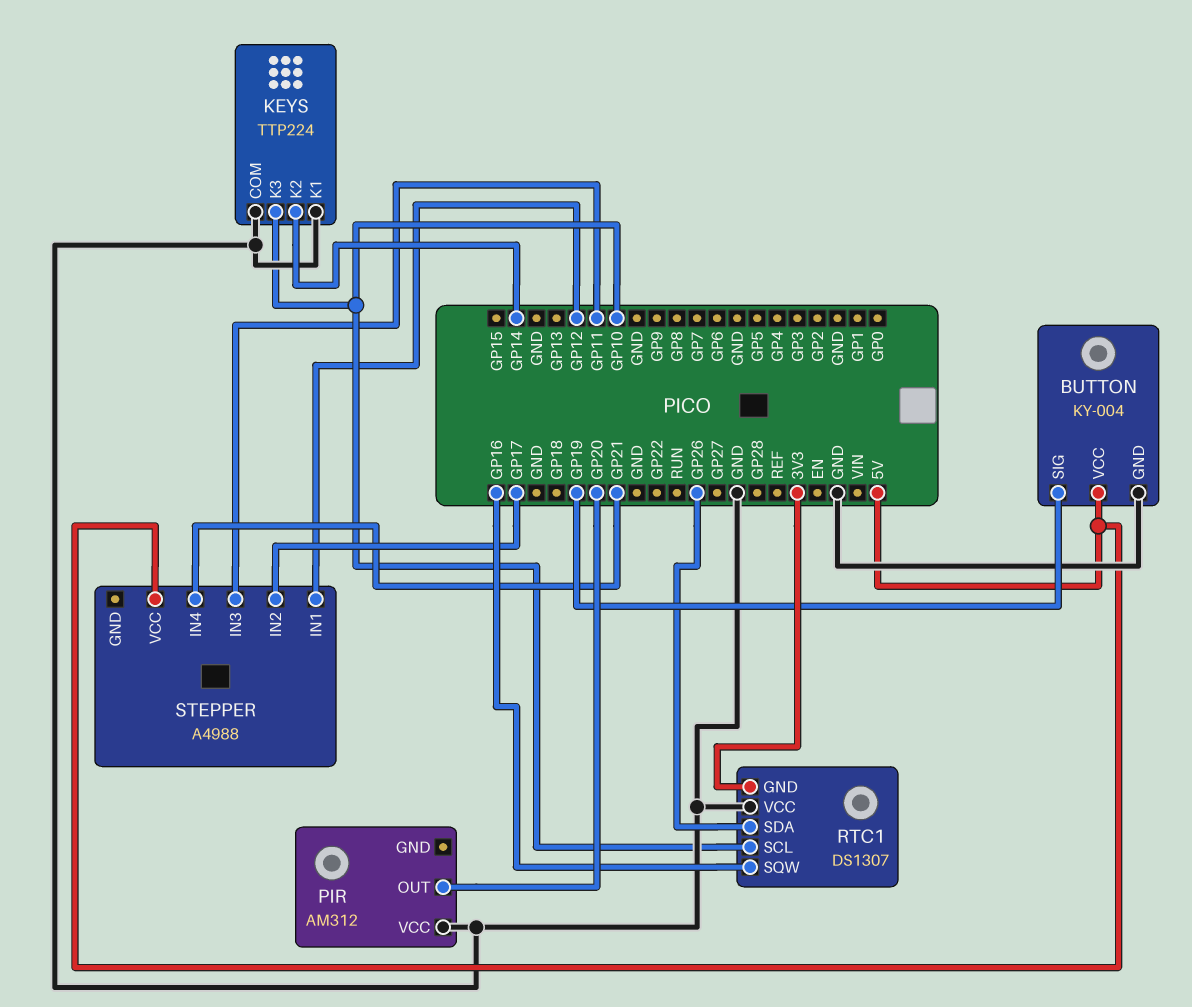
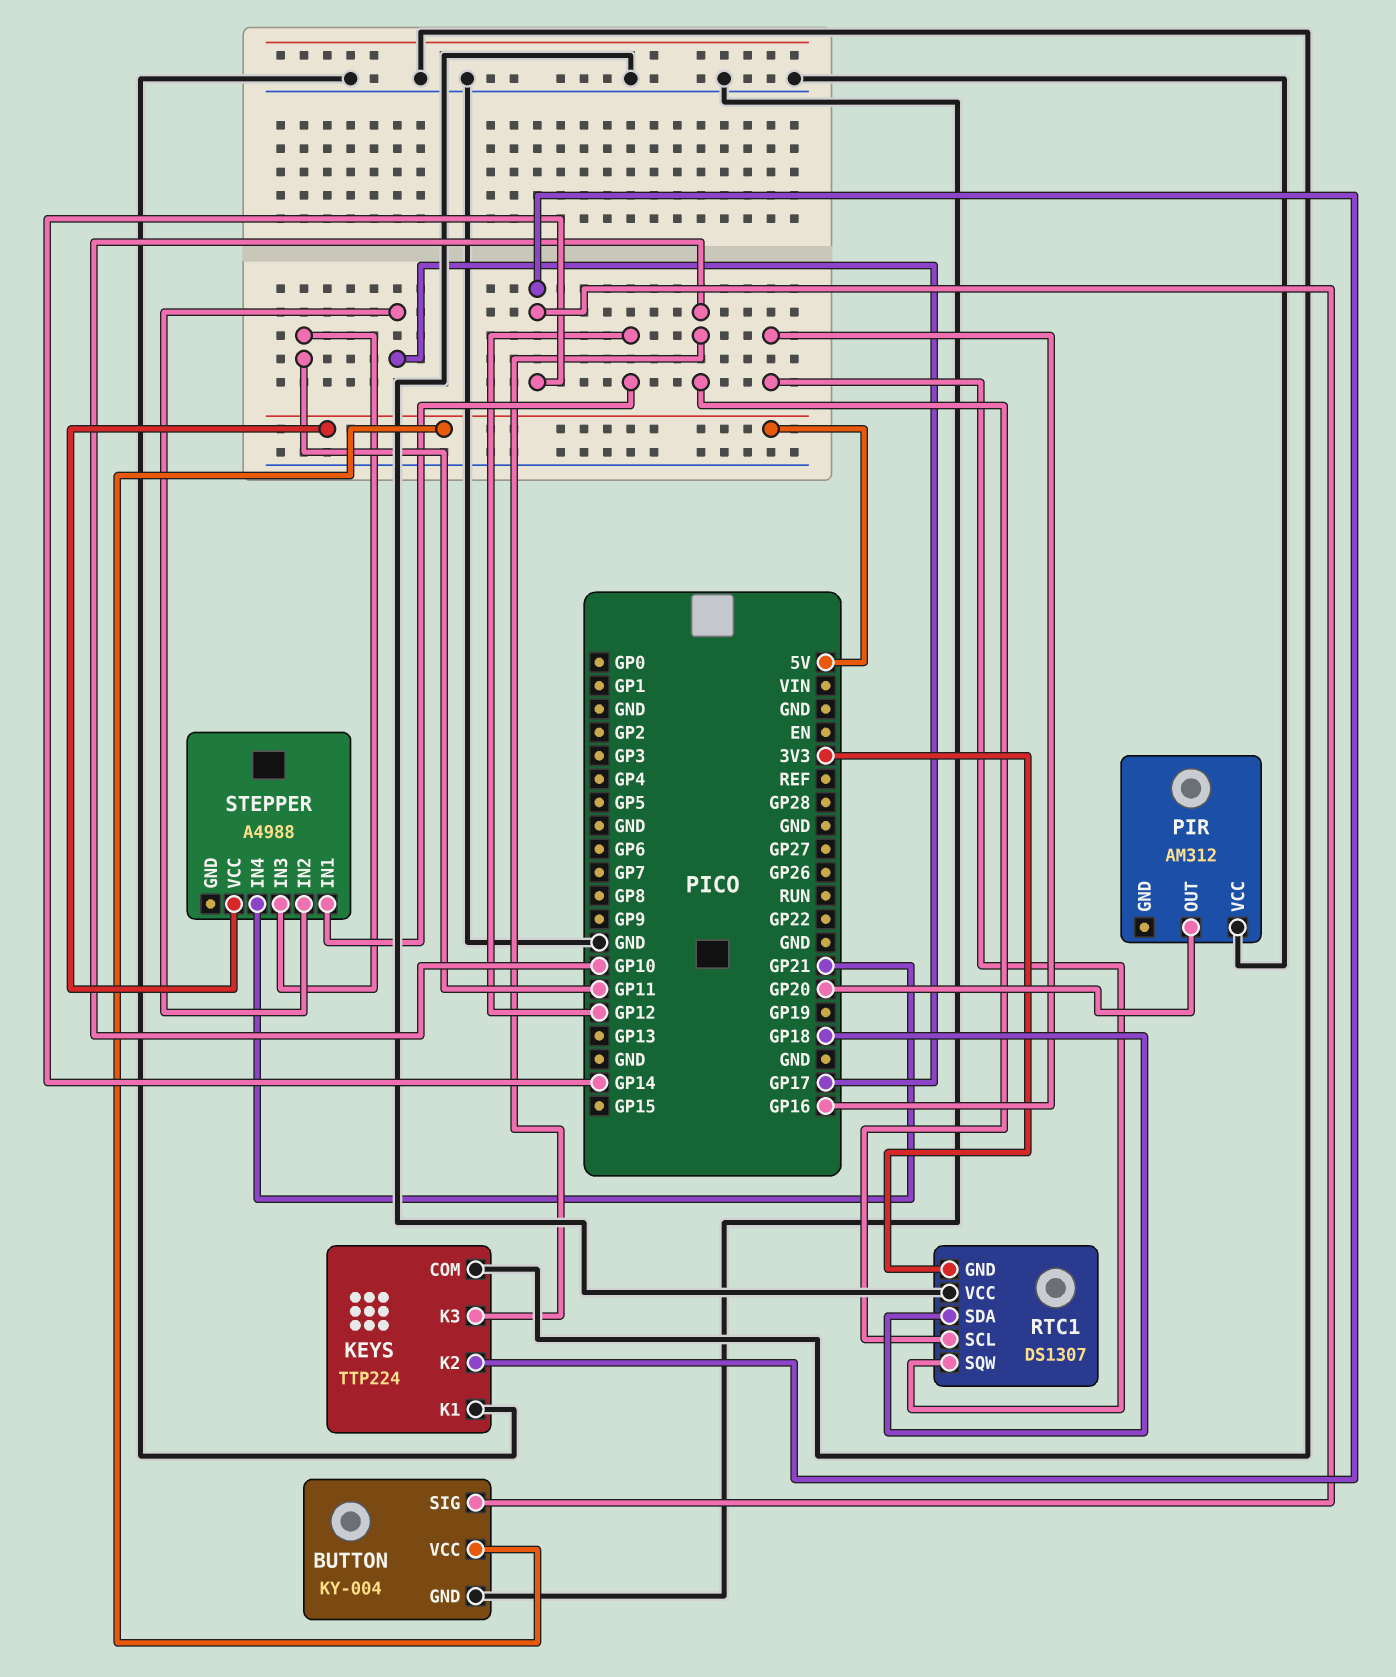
BUTTON pin SIG: GP19 -> GP14
RTC1 pin SDA: GP26 -> GP18

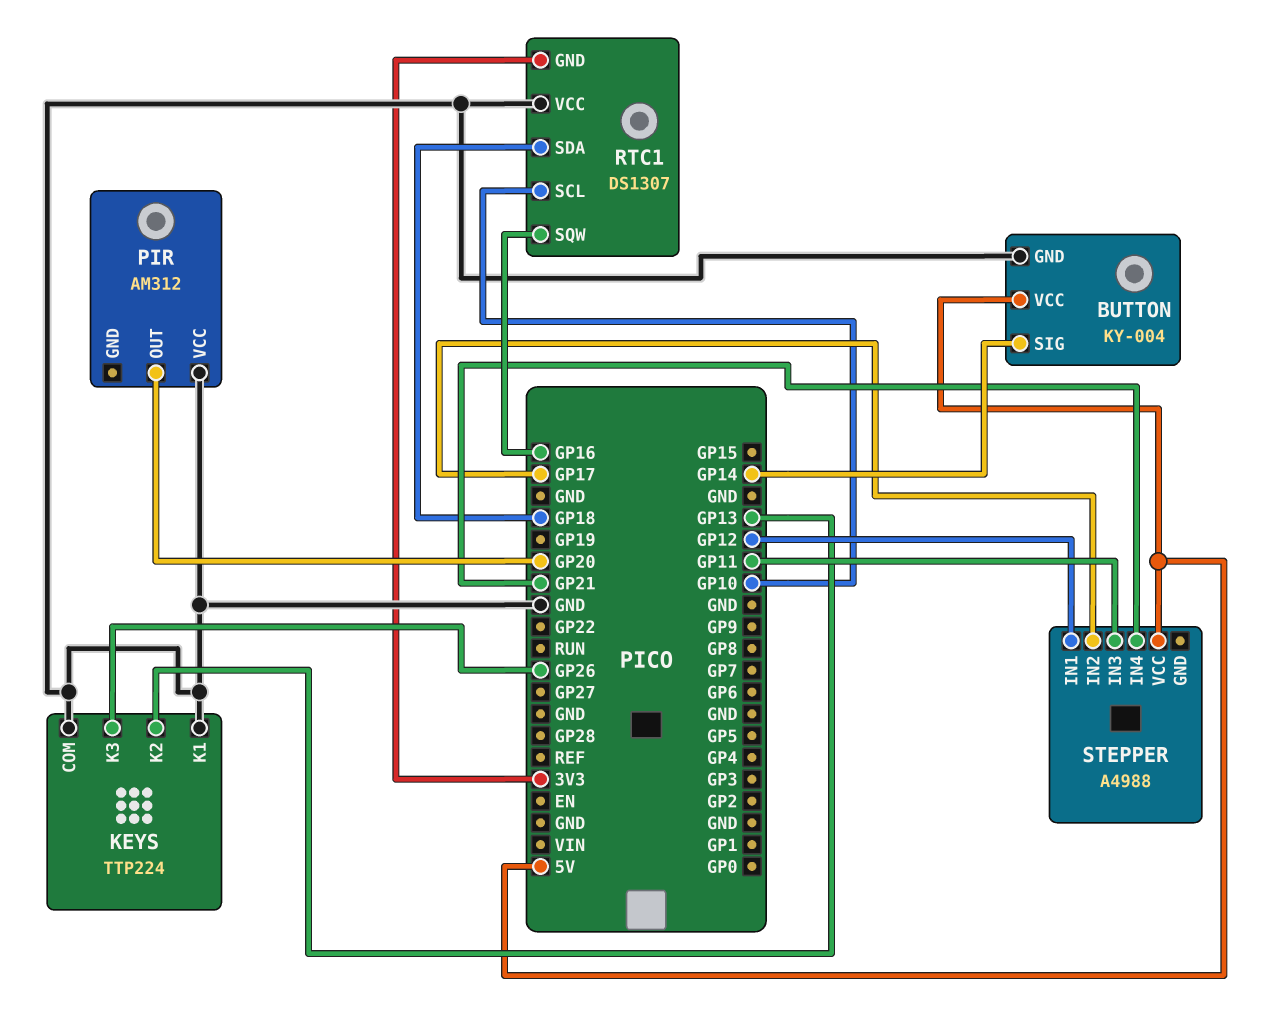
KEYS pin K2: GP14 -> GP13
KEYS pin K3: GP10 -> GP26

